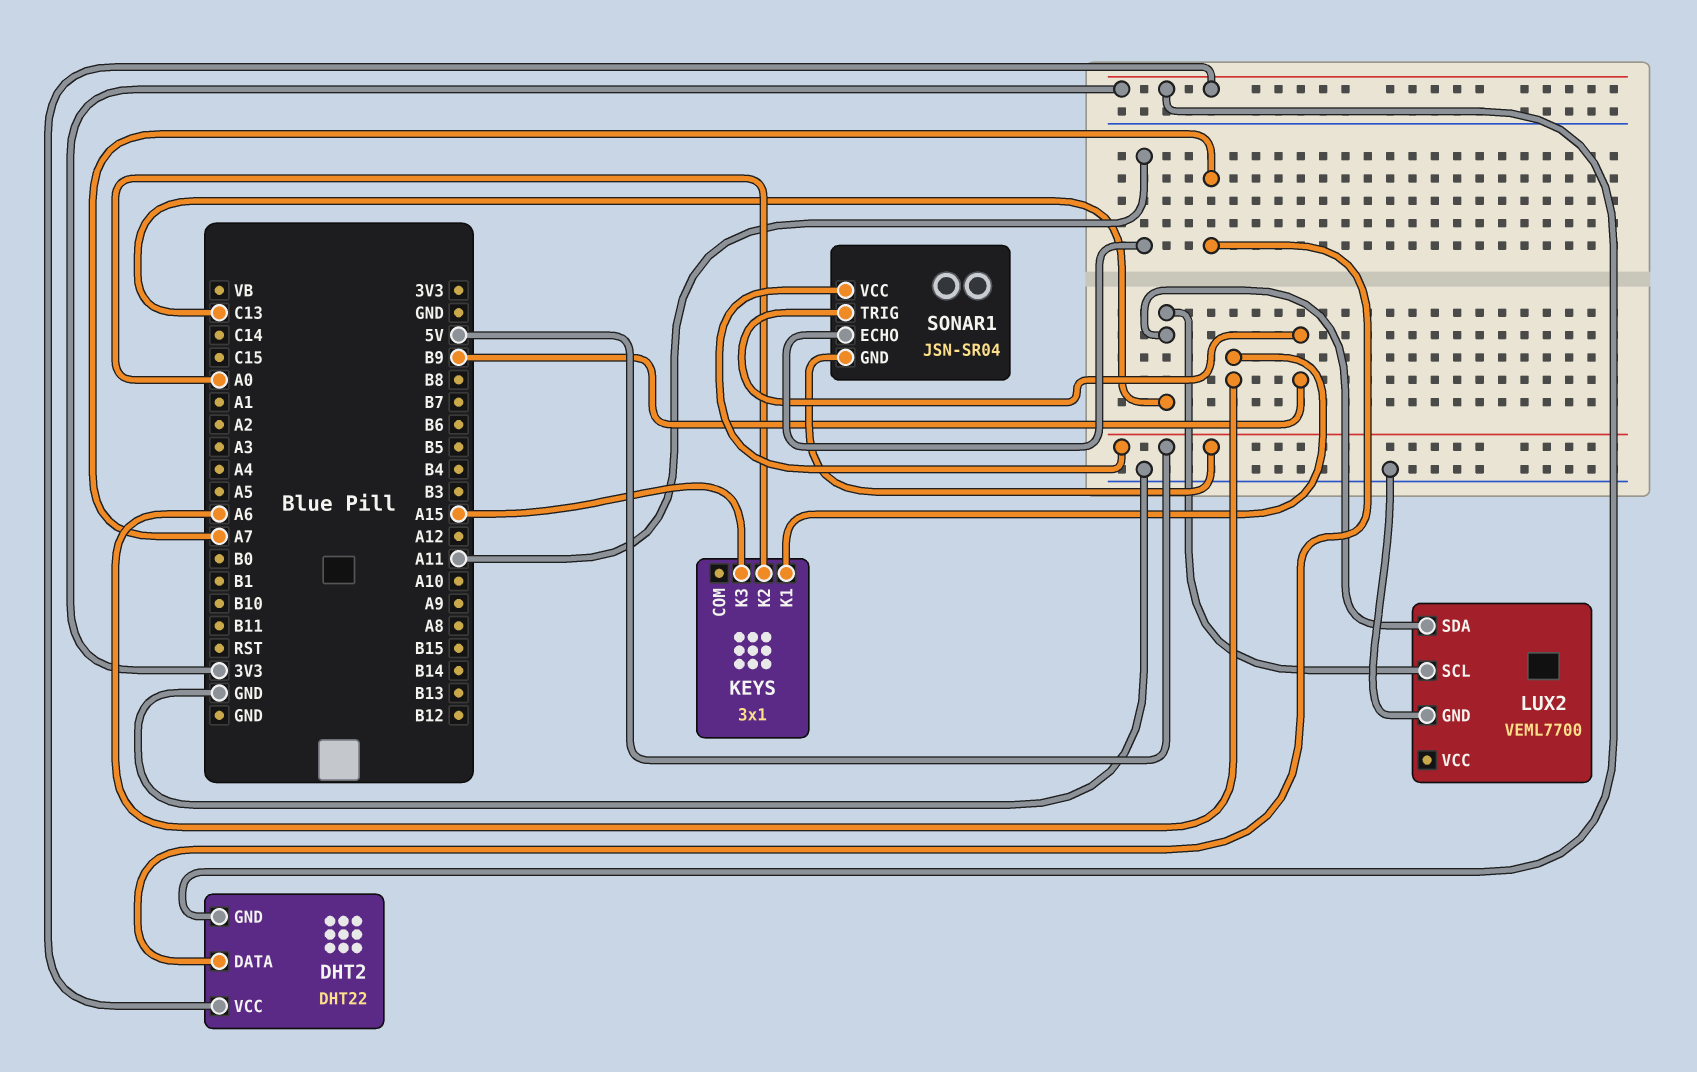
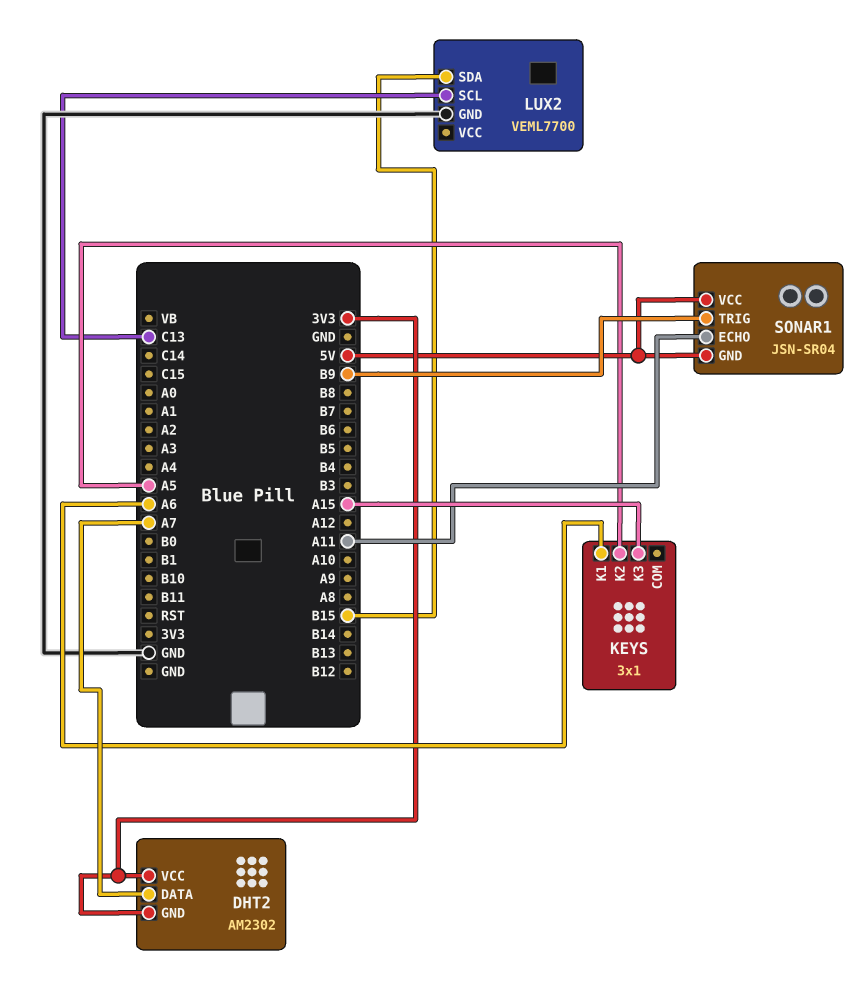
DHT2: DHT22 -> AM2302
KEYS pin K2: A0 -> A5
LUX2 pin SDA: C13 -> B15

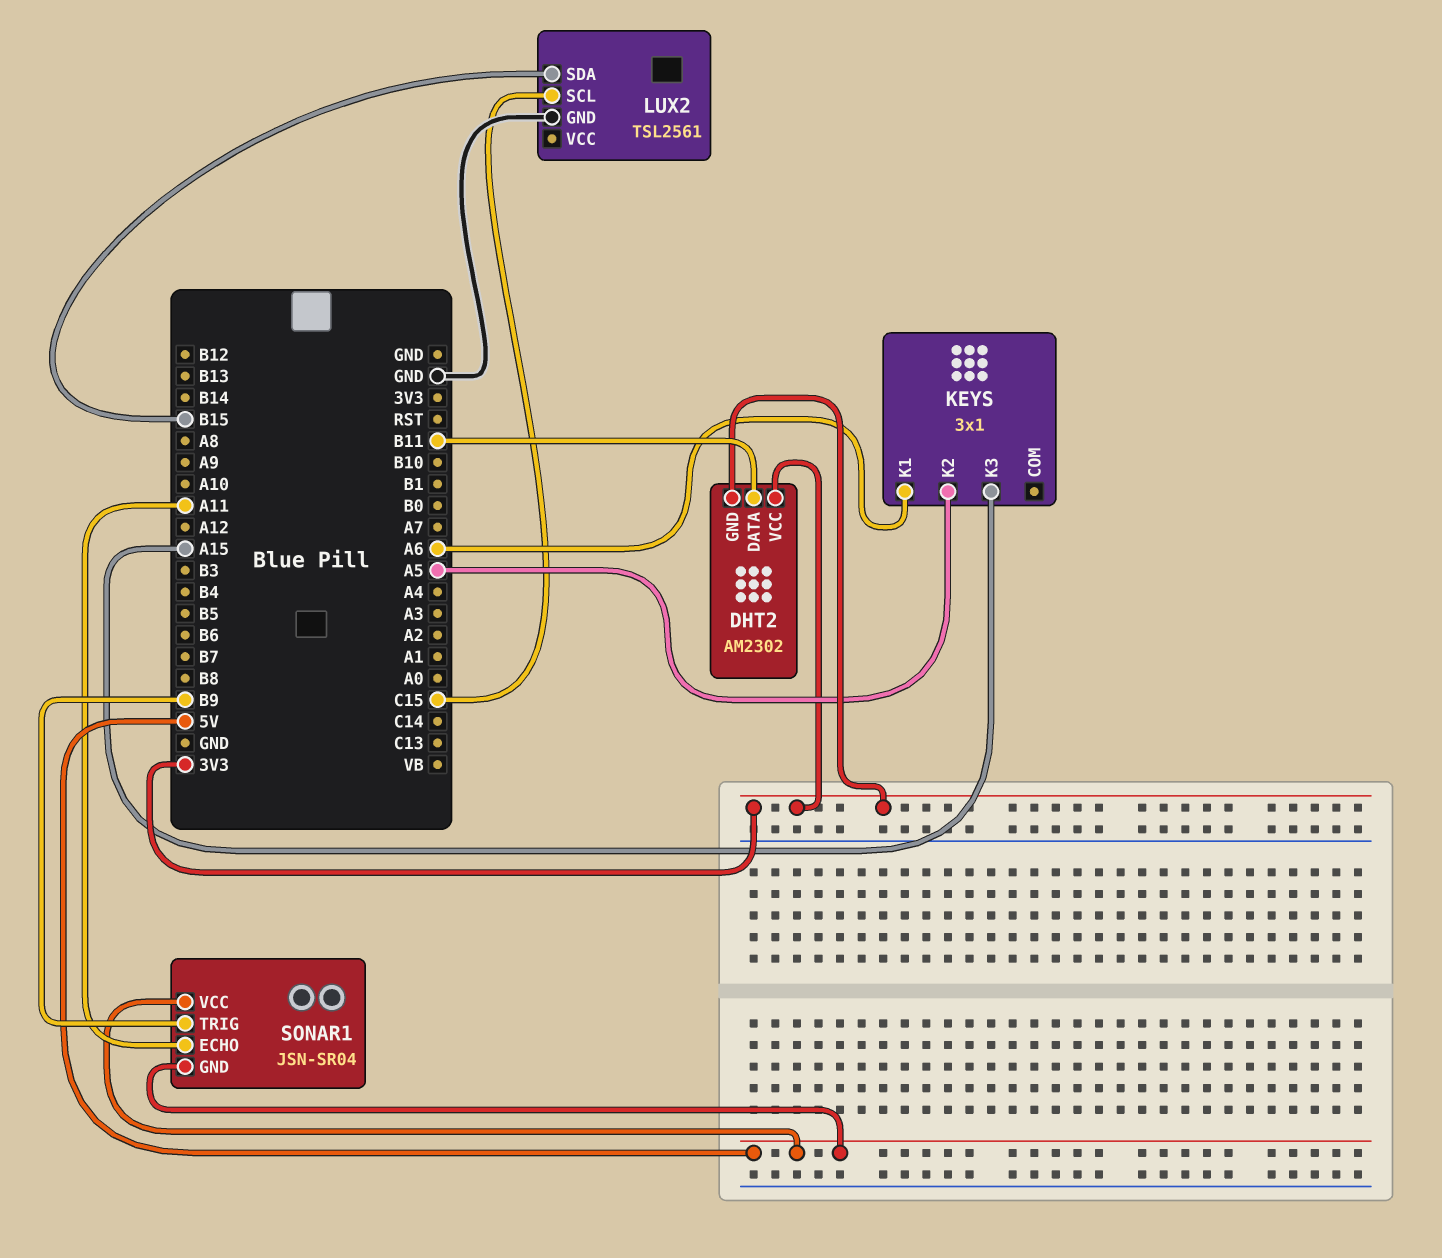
DHT2 pin DATA: A7 -> B11
LUX2: VEML7700 -> TSL2561
LUX2 pin SCL: C13 -> C15

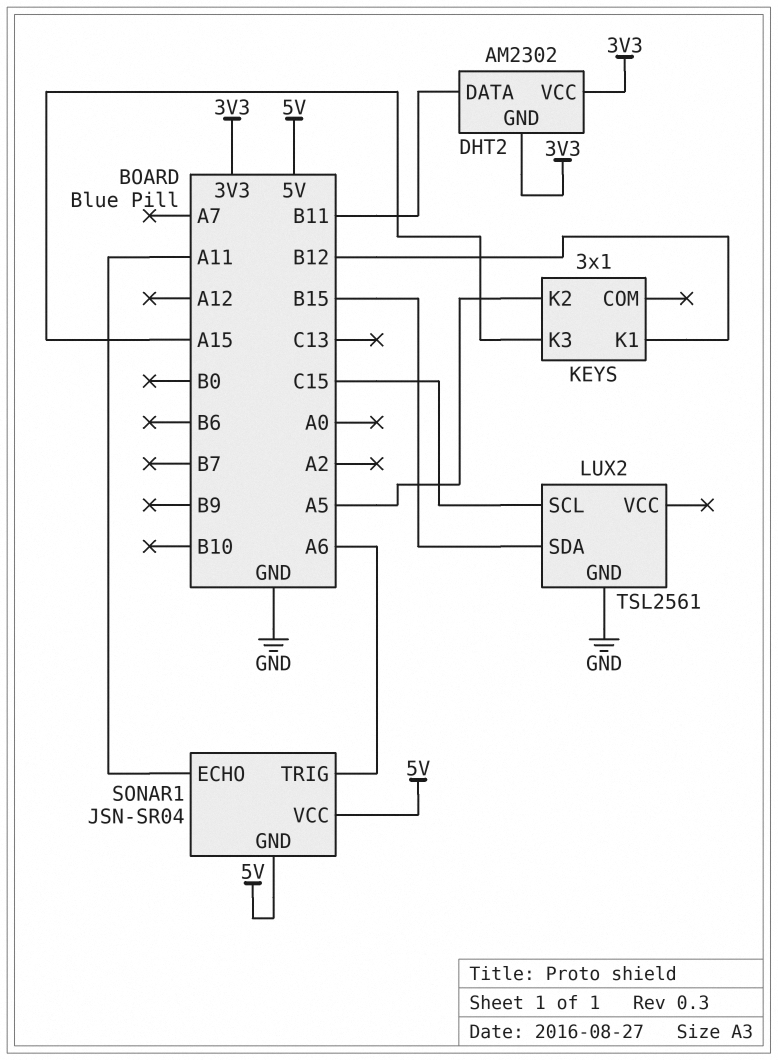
KEYS pin K1: A6 -> B12
SONAR1 pin TRIG: B9 -> A6

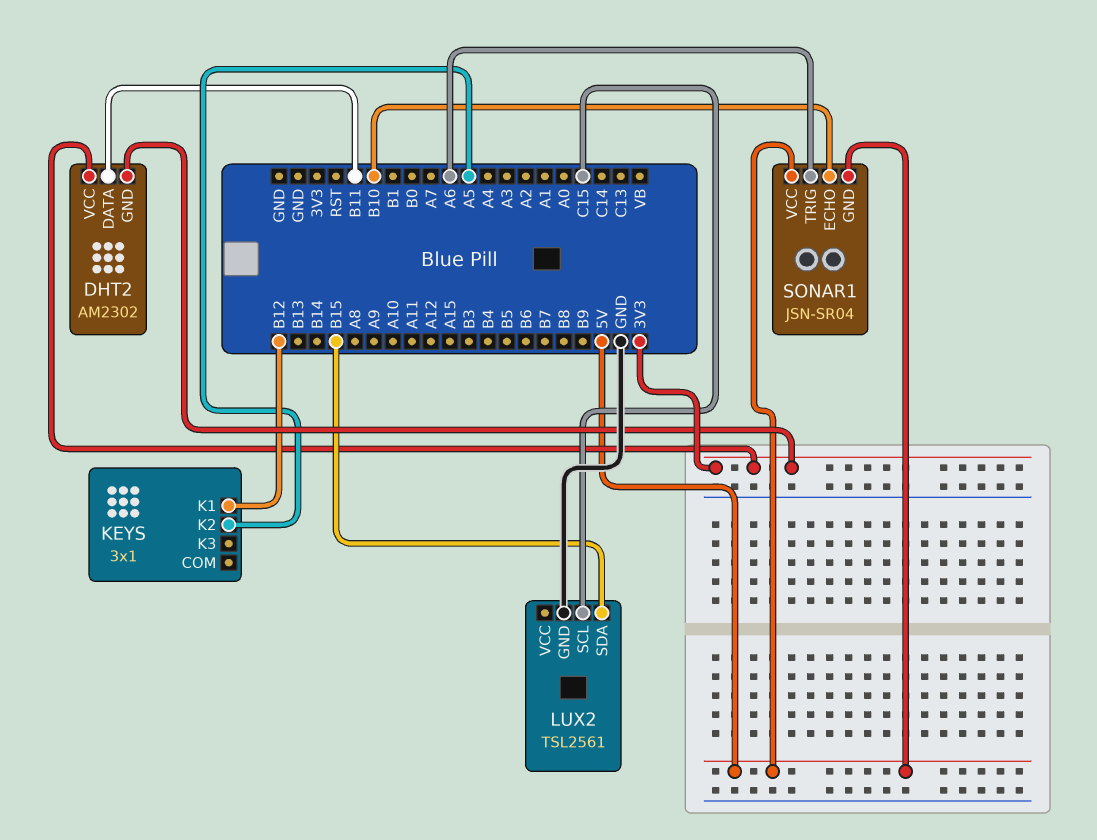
KEYS pin K3: A15 -> none
SONAR1 pin ECHO: A11 -> B10

